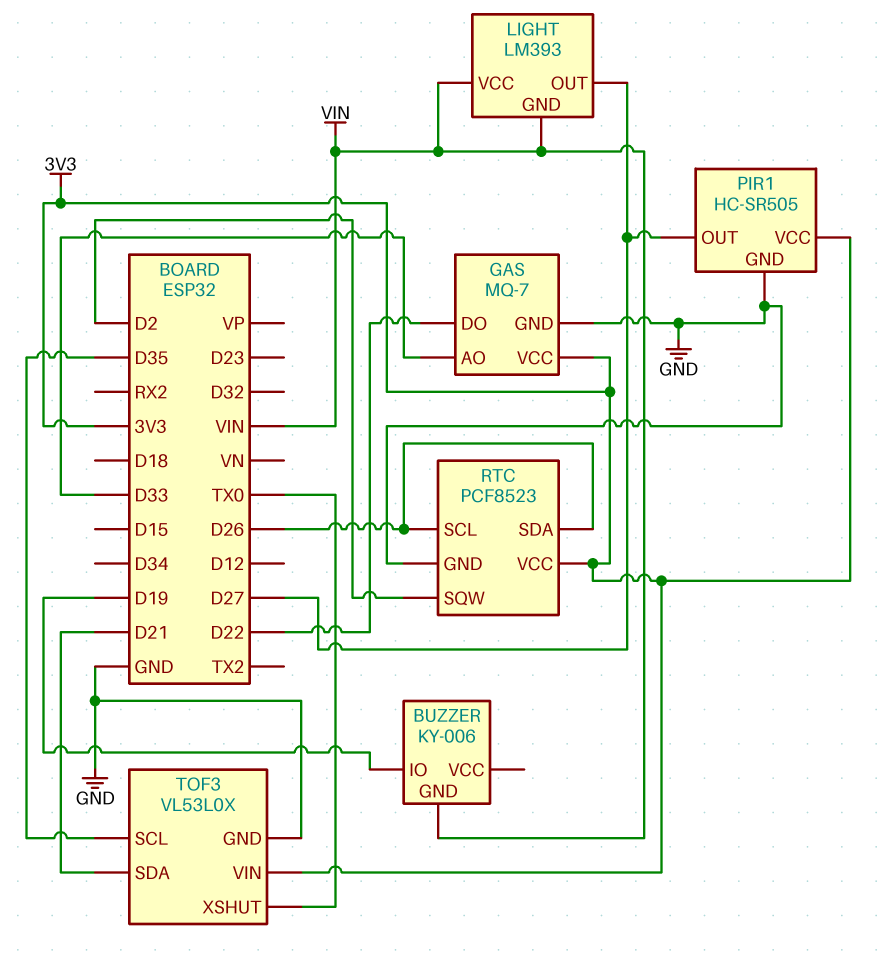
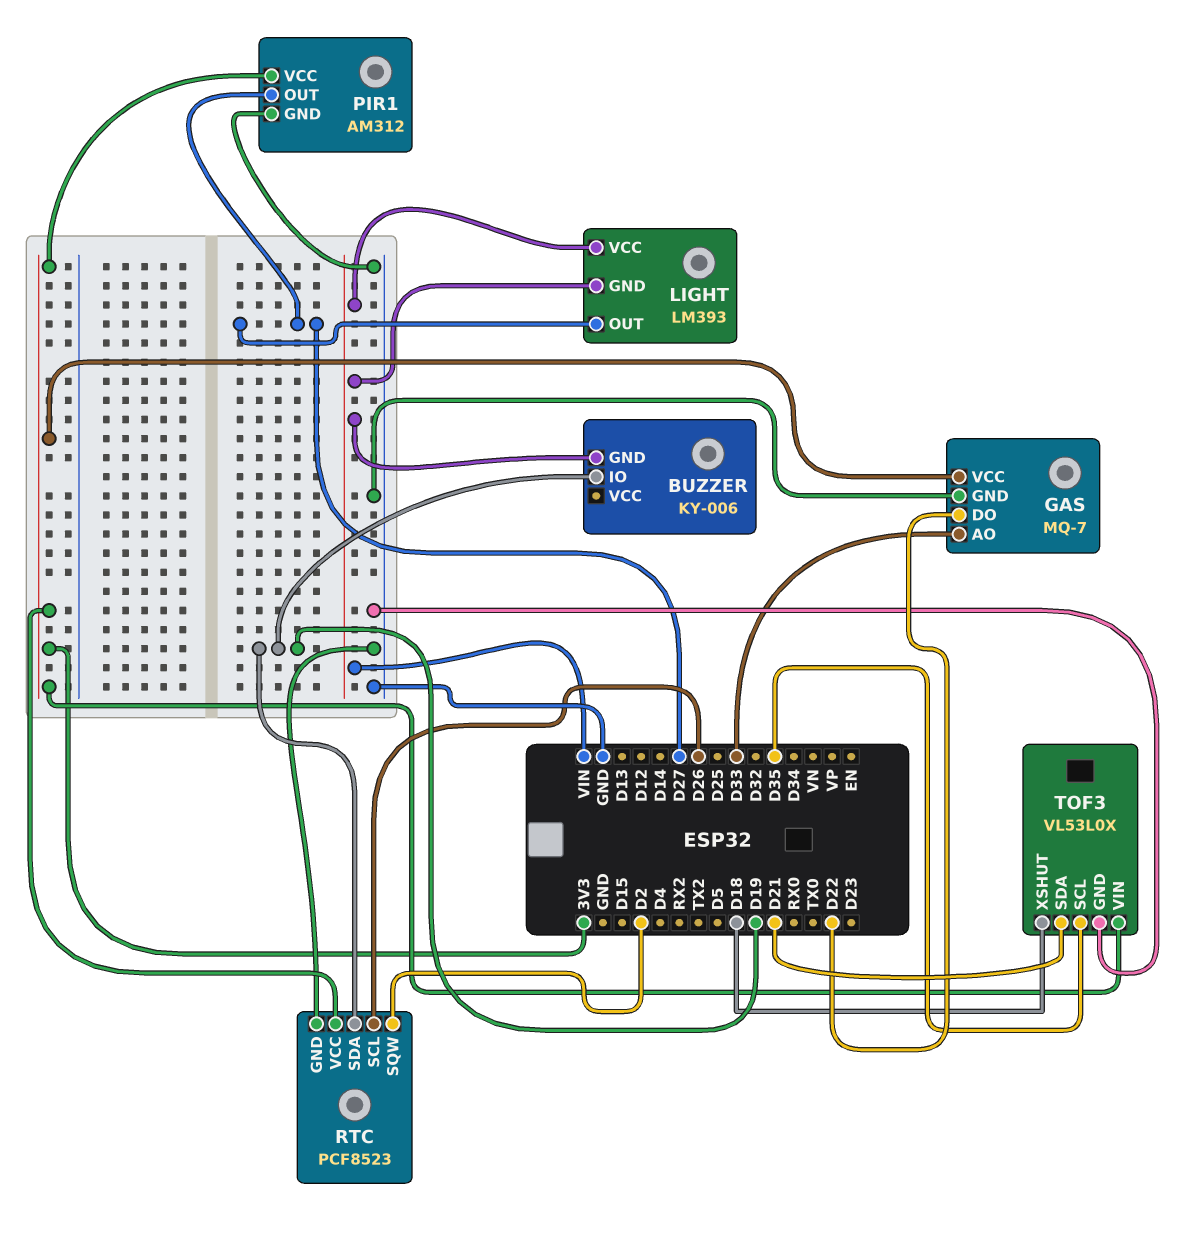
PIR1: HC-SR505 -> AM312
RTC pin SDA: D26 -> D19
TOF3 pin XSHUT: TX0 -> D18

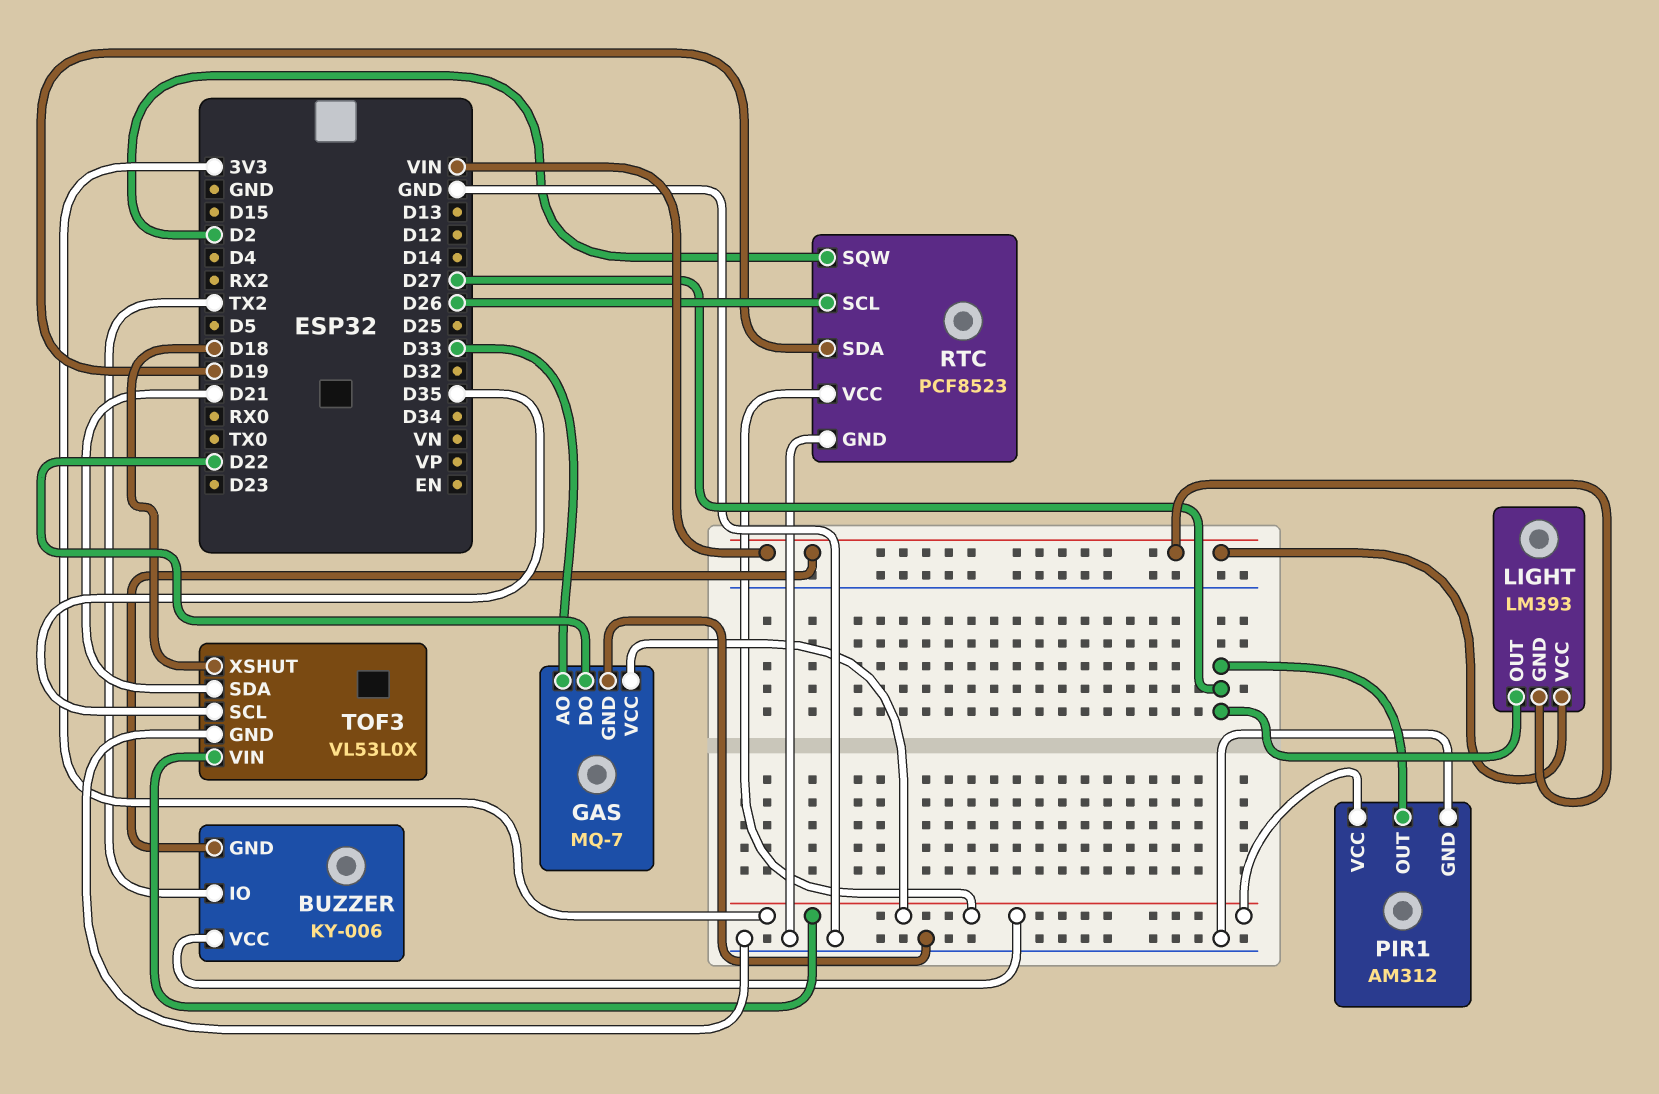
BUZZER pin IO: D19 -> TX2
BUZZER pin VCC: none -> 3V3

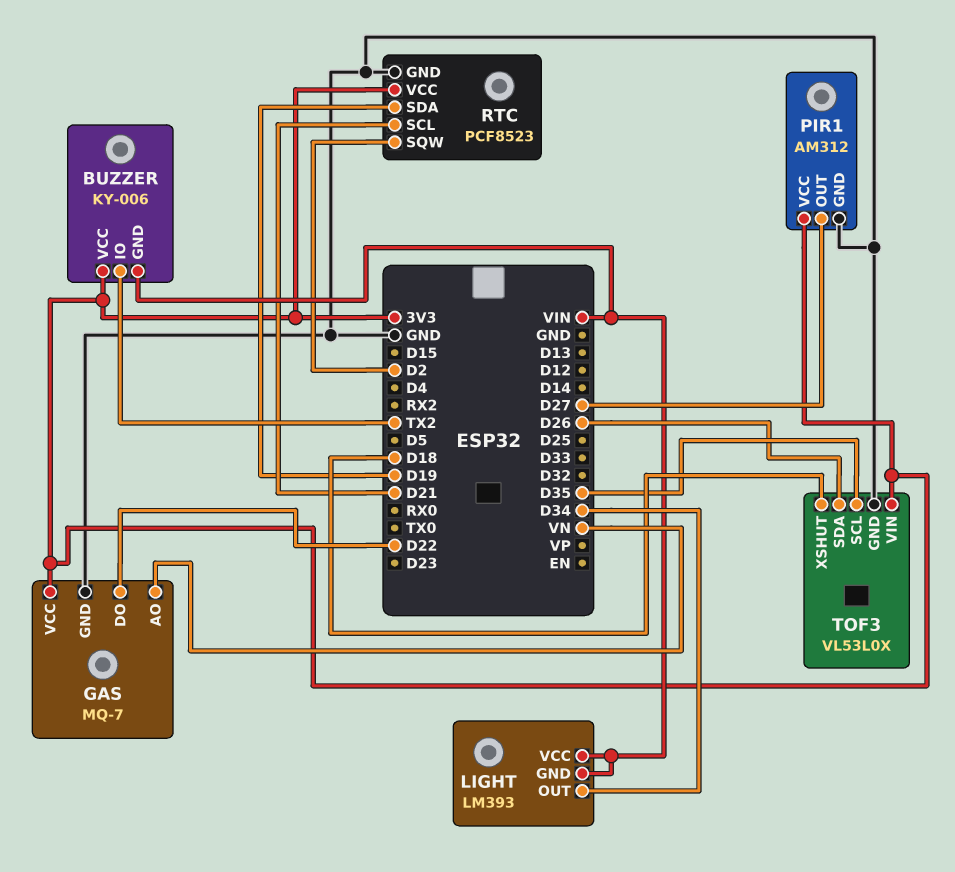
GAS pin AO: D33 -> VN
LIGHT pin OUT: D27 -> D34
RTC pin SCL: D26 -> D21
TOF3 pin SDA: D21 -> D26

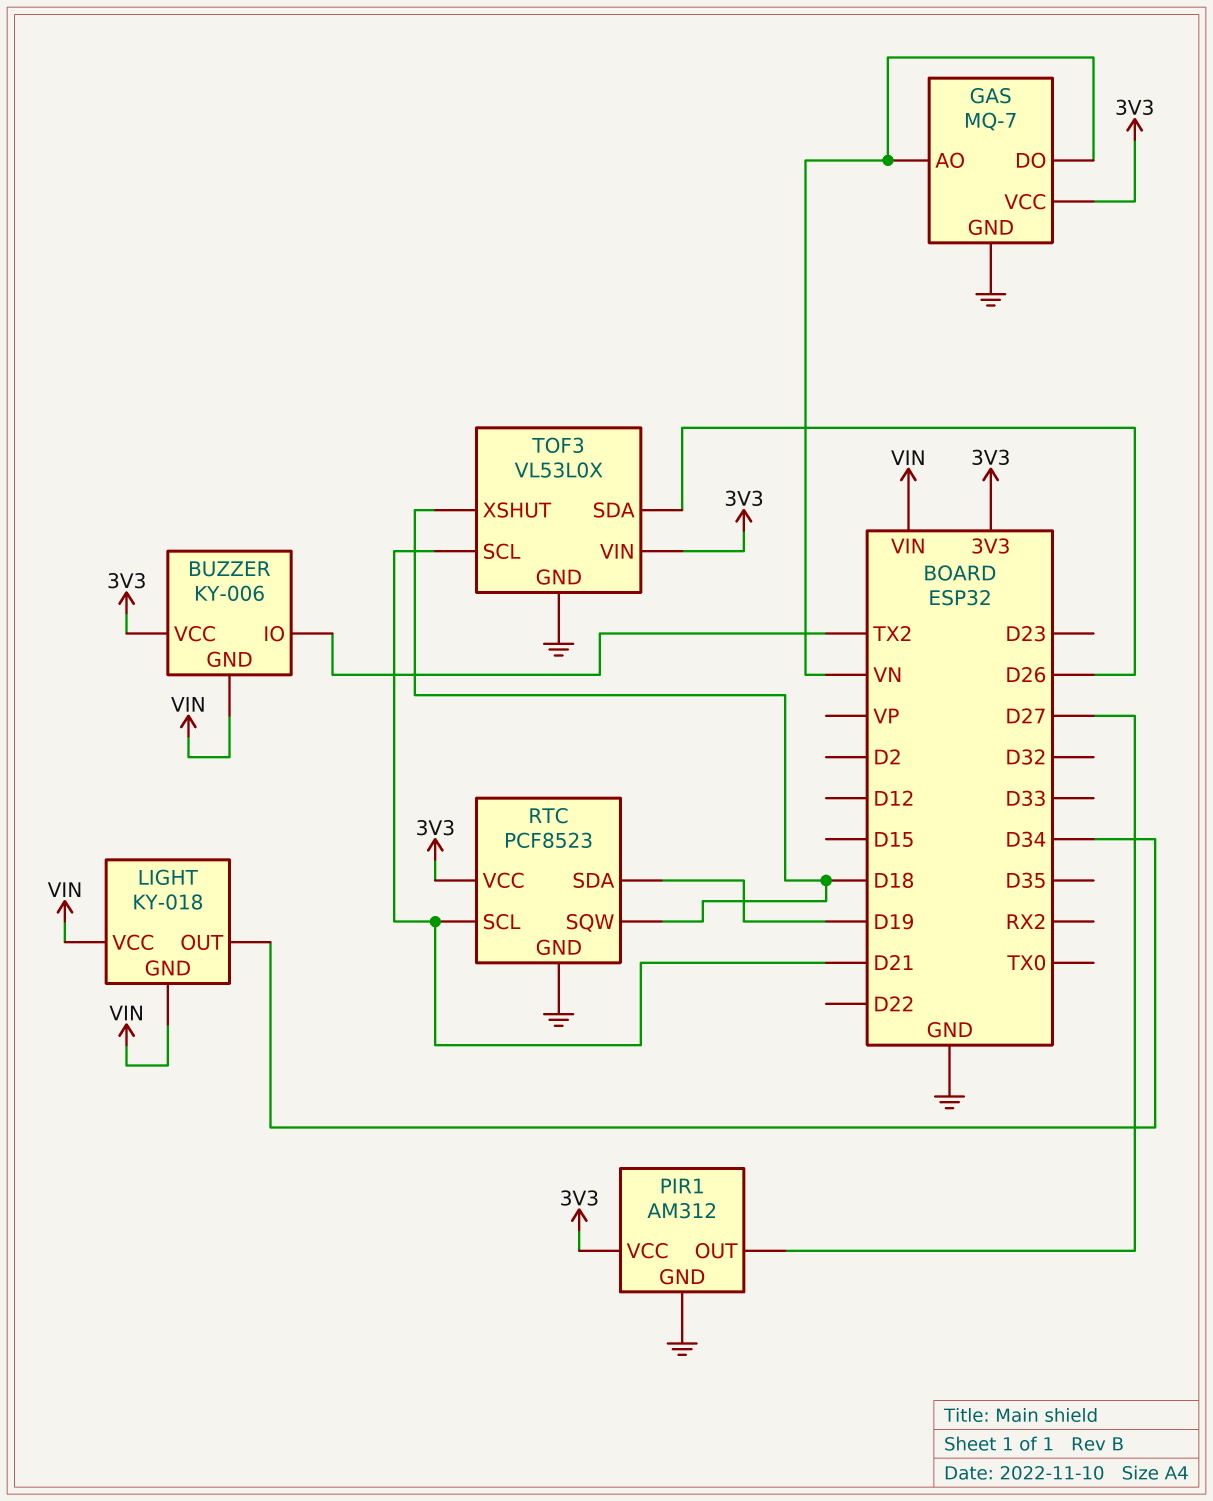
GAS pin DO: D22 -> VN
LIGHT: LM393 -> KY-018
RTC pin SQW: D2 -> D18
TOF3 pin SCL: D35 -> D21

